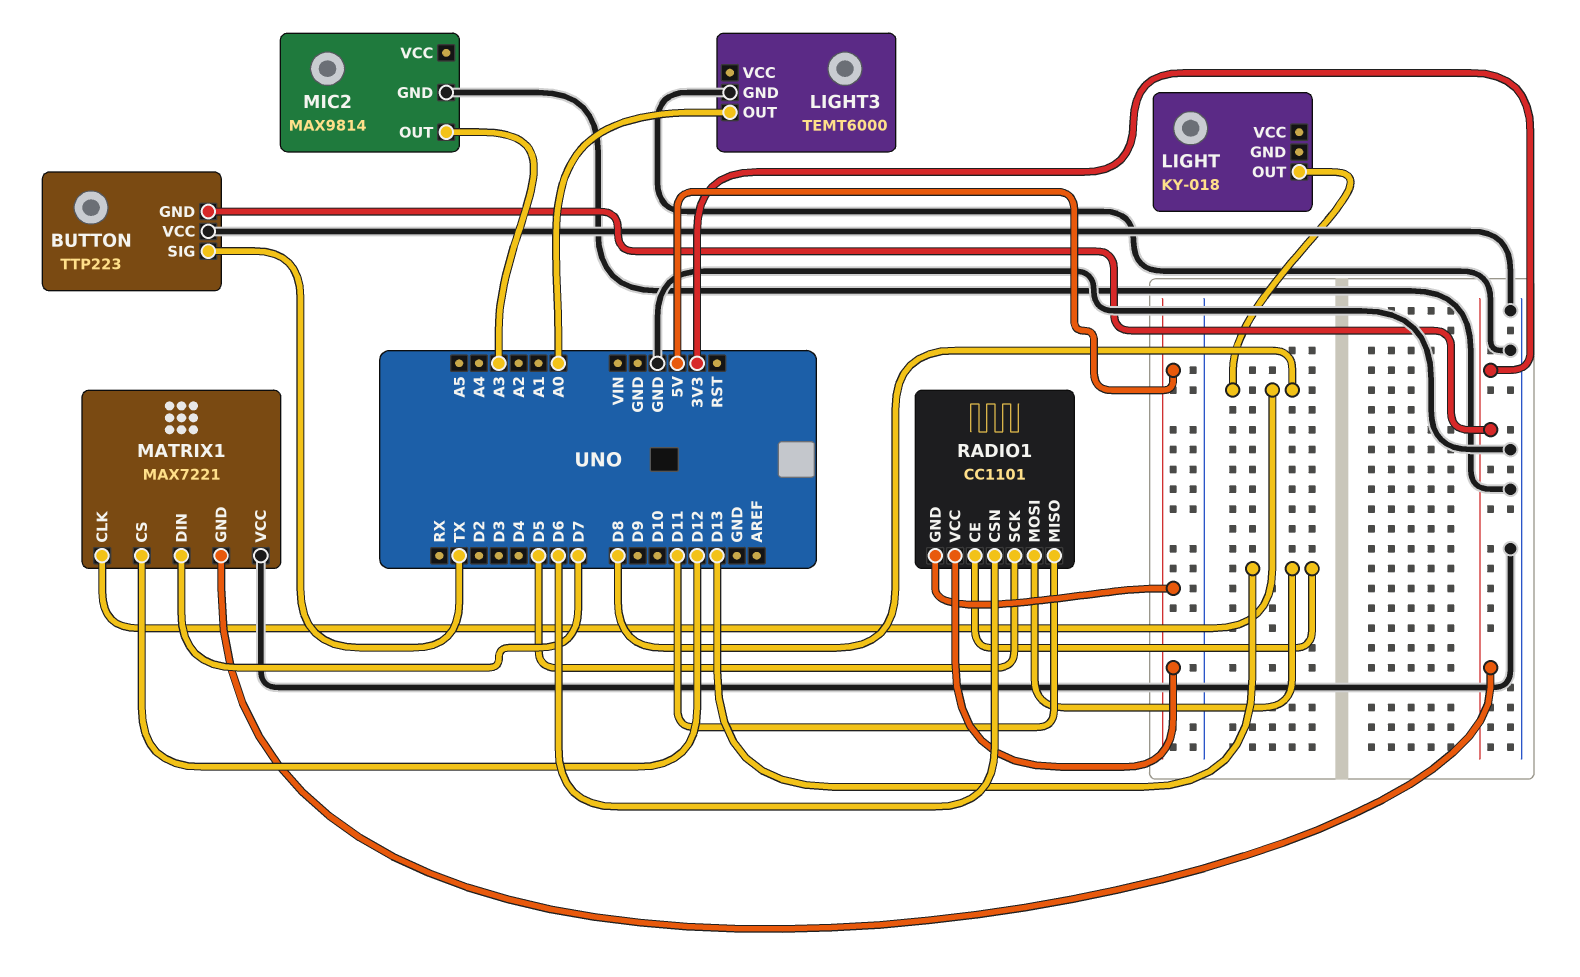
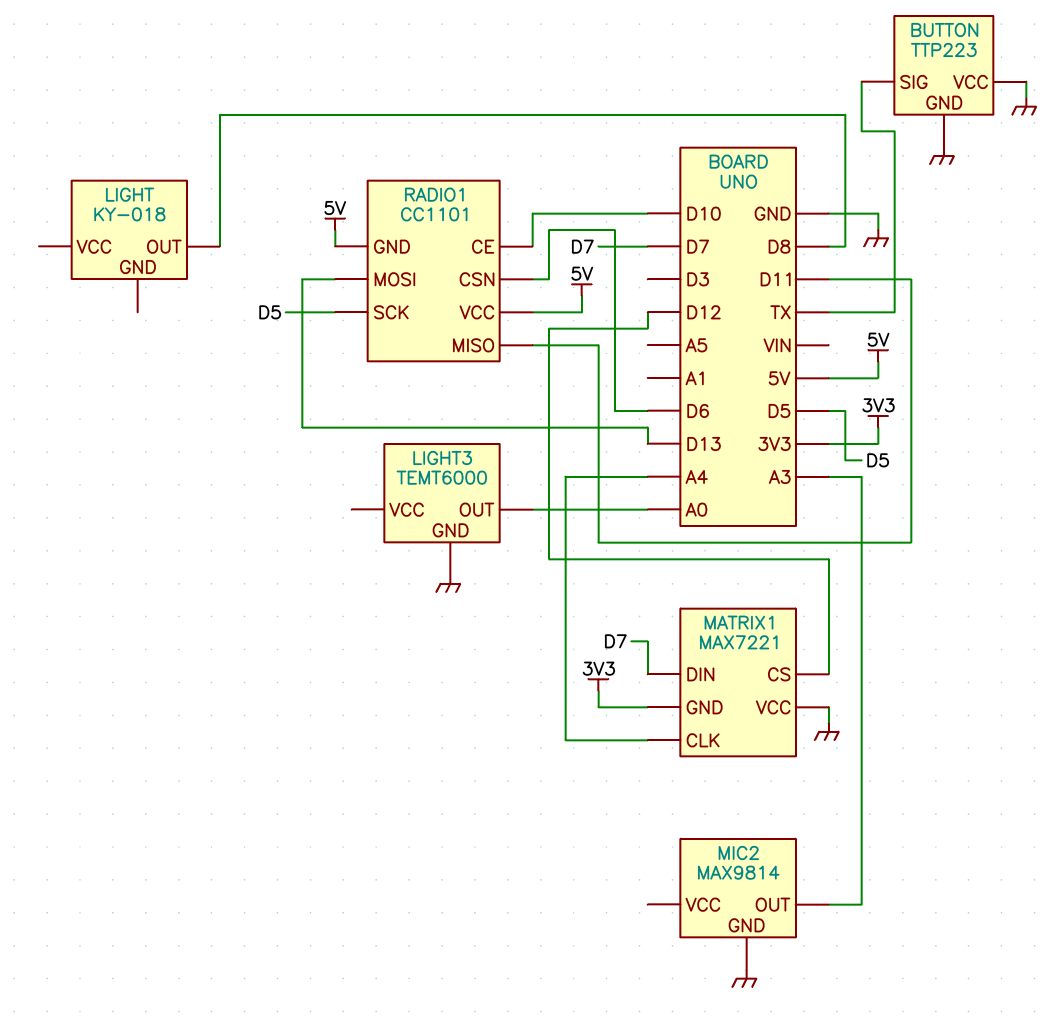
BUTTON pin GND: 3V3 -> GND
MATRIX1 pin CLK: D8 -> A4
RADIO1 pin CE: D13 -> D10

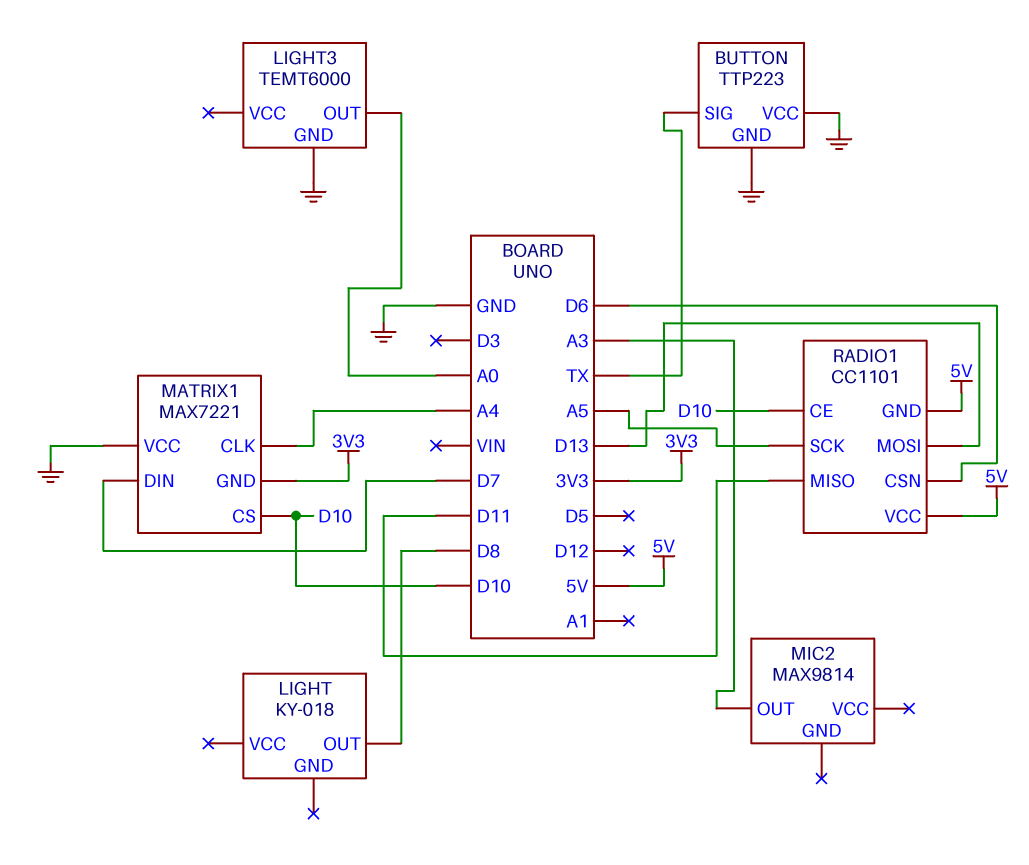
MATRIX1 pin CS: D12 -> D10
MIC2 pin GND: GND -> none
RADIO1 pin SCK: D5 -> A5

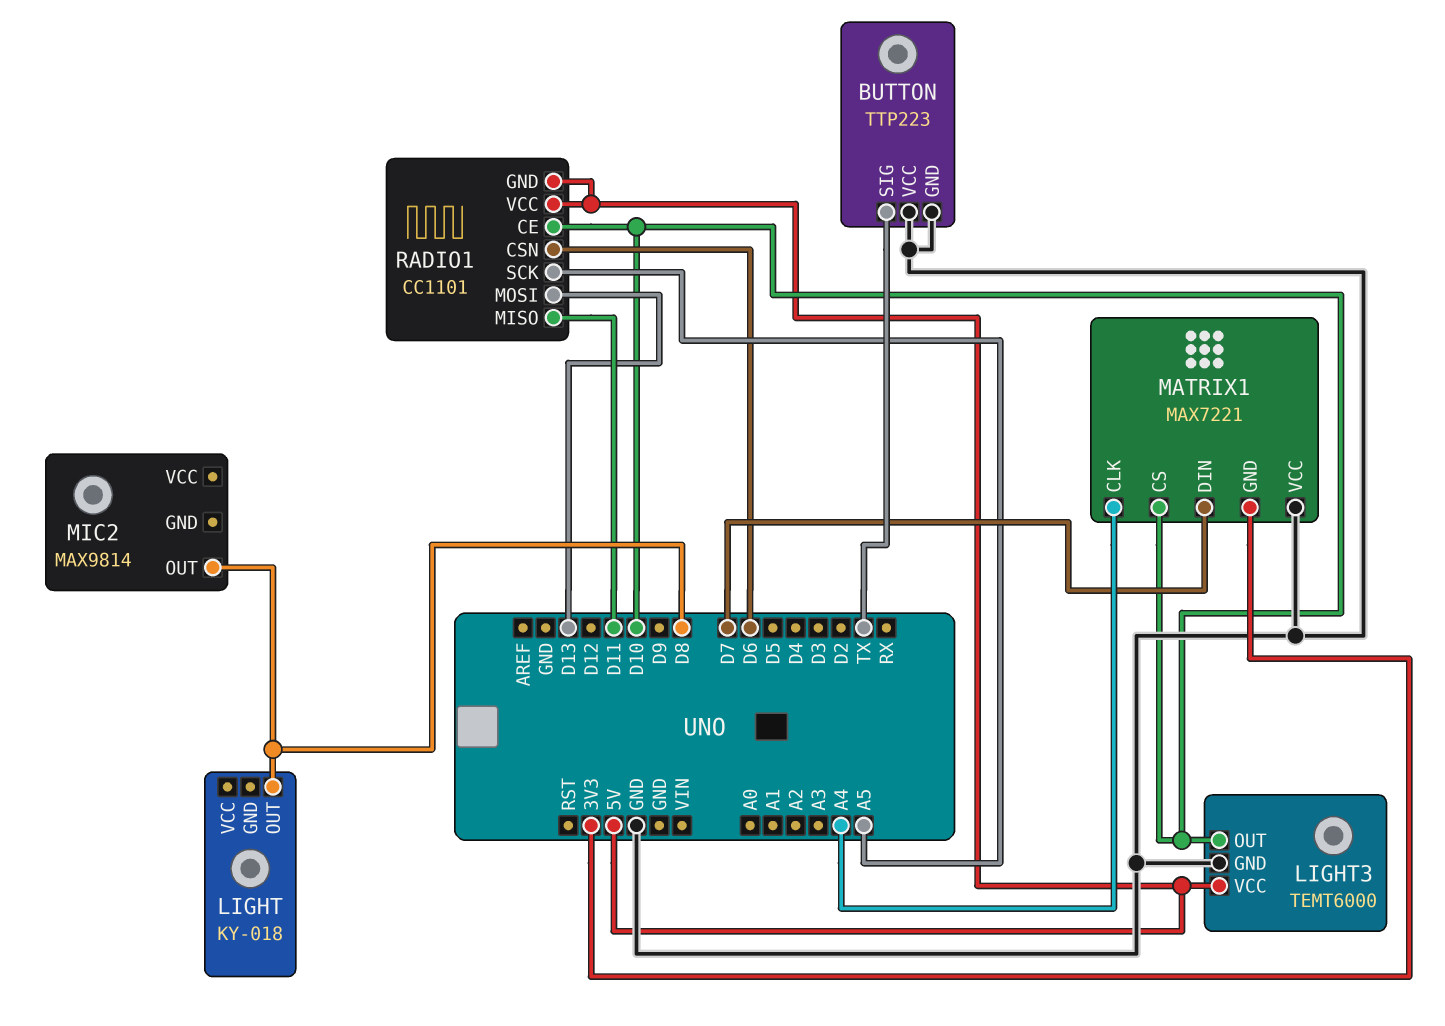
LIGHT3 pin OUT: A0 -> D10
LIGHT3 pin VCC: none -> 5V
MIC2 pin OUT: A3 -> D8

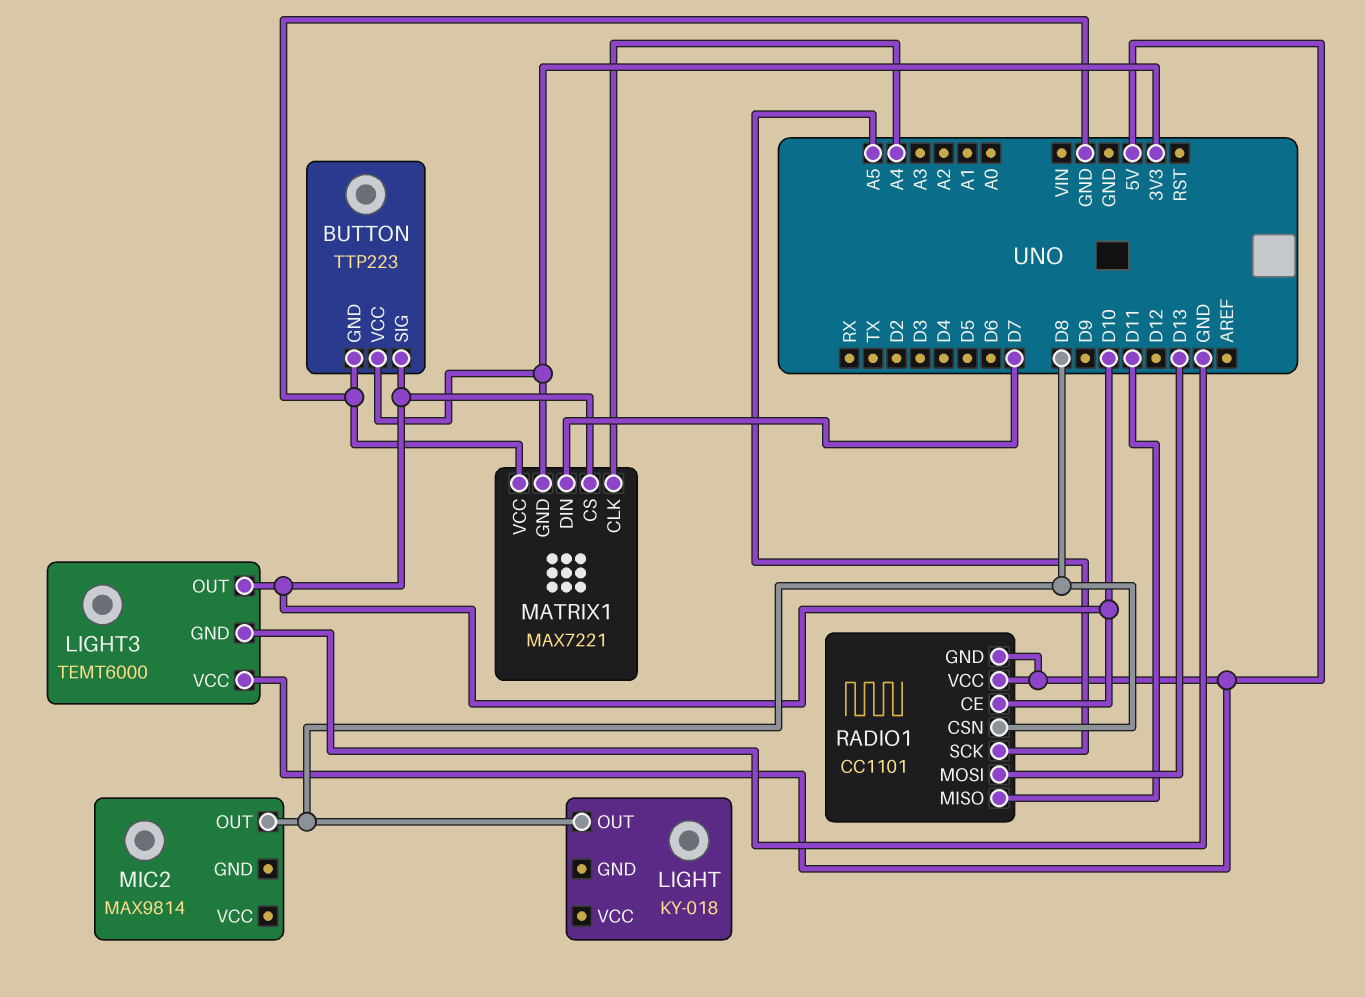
BUTTON pin SIG: TX -> D10
BUTTON pin VCC: GND -> 3V3
RADIO1 pin CSN: D6 -> D8

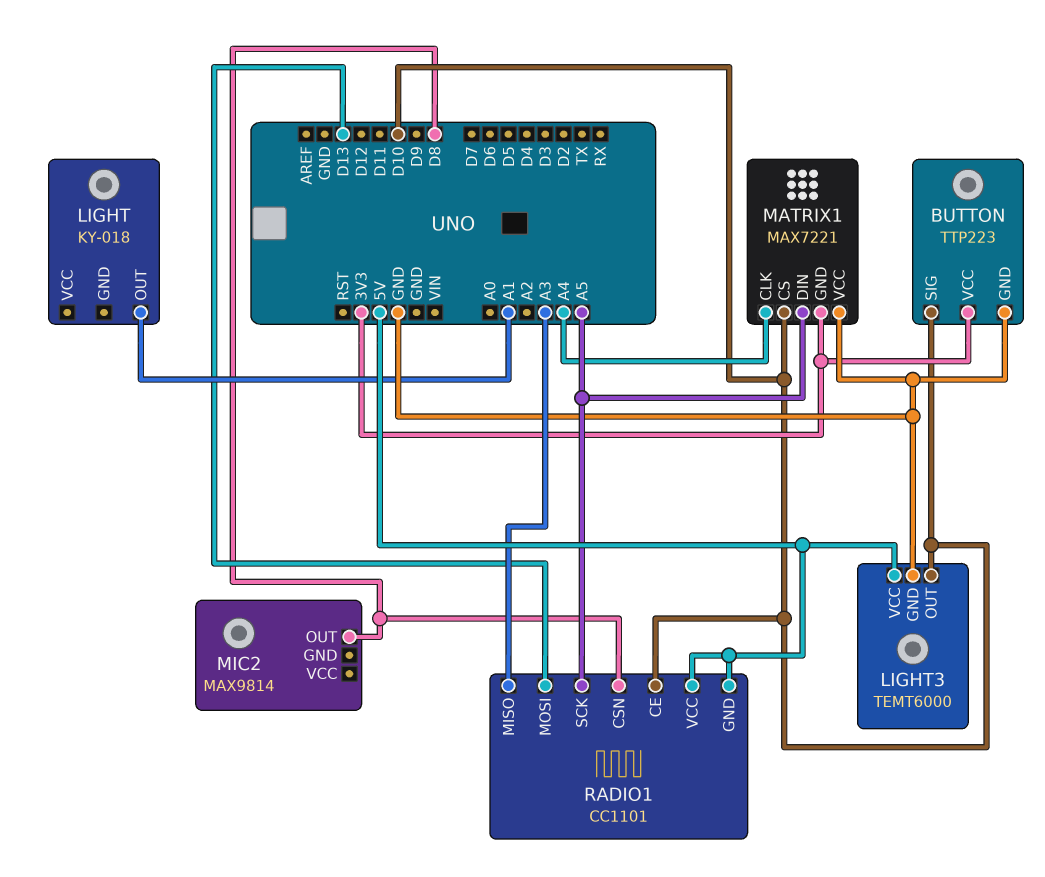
LIGHT pin OUT: D8 -> A1
MATRIX1 pin DIN: D7 -> A5
RADIO1 pin MISO: D11 -> A3

